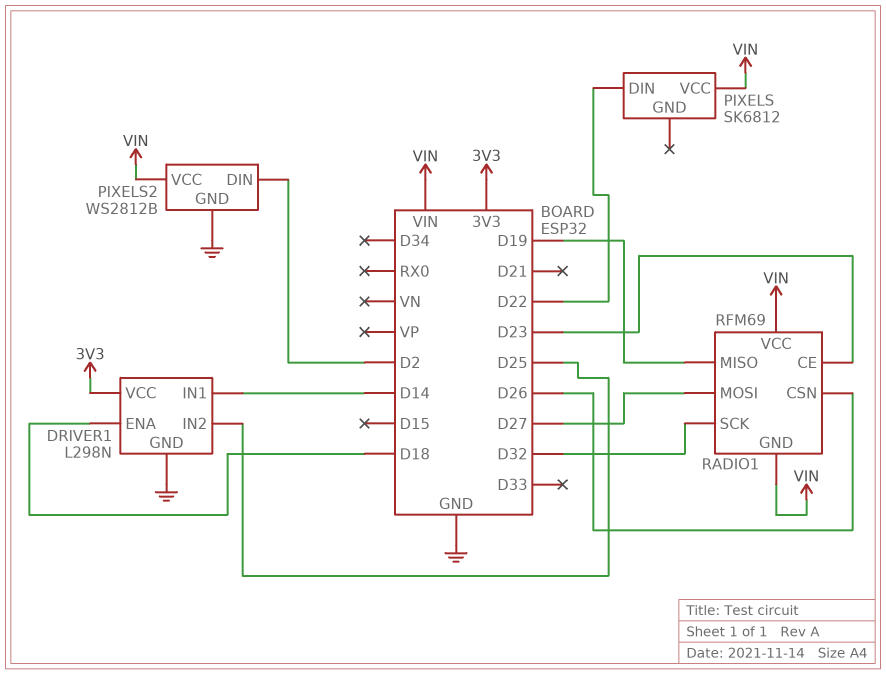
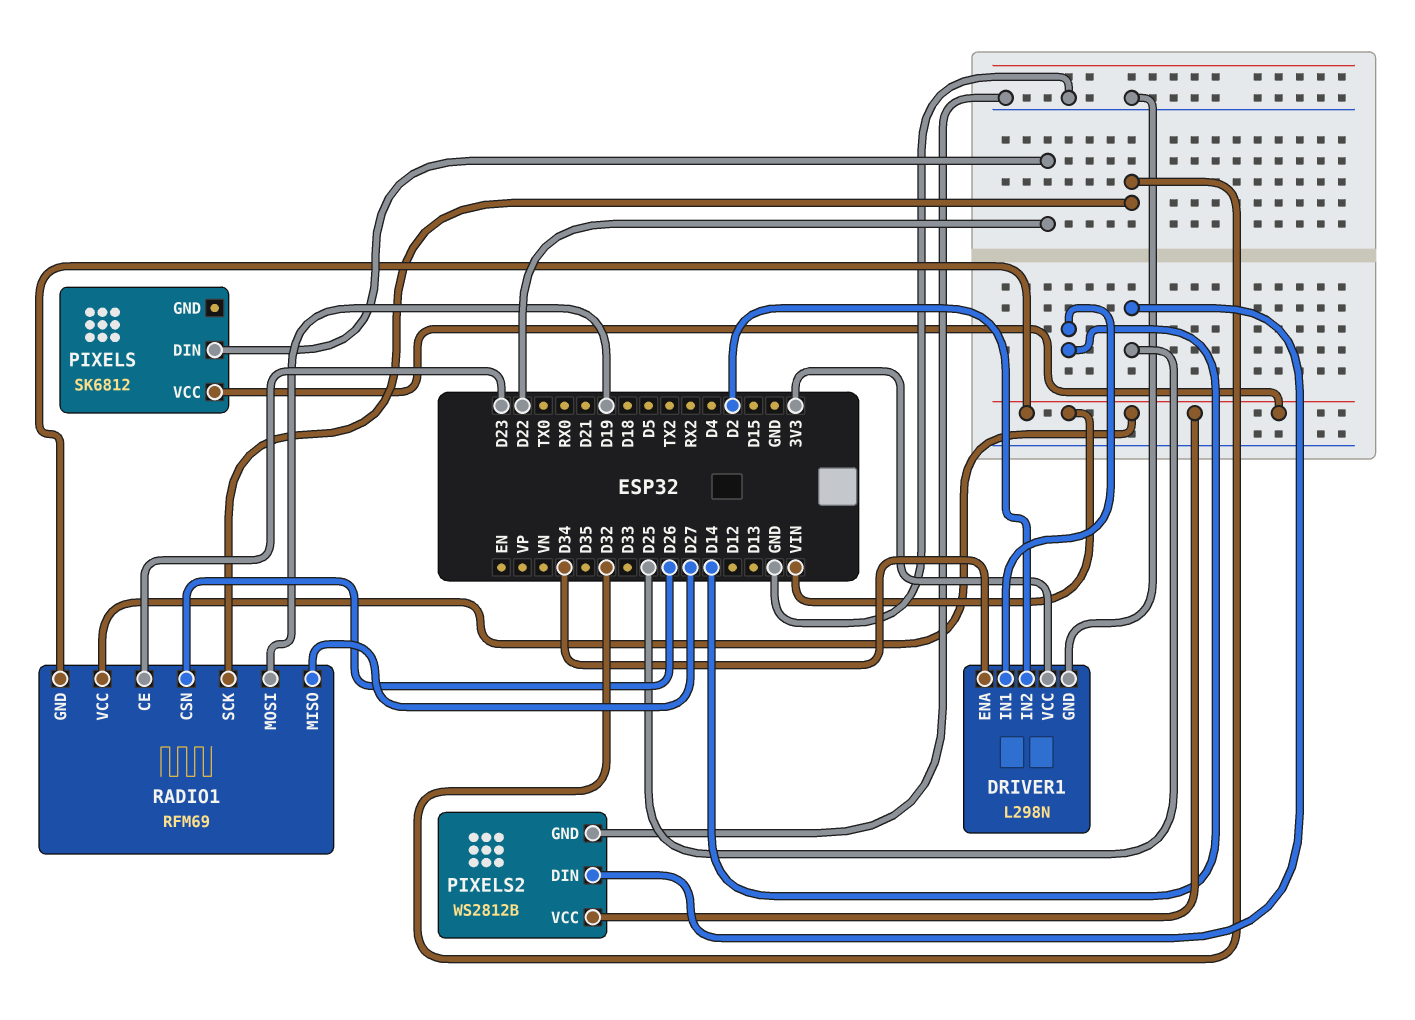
DRIVER1 pin ENA: D18 -> D34
DRIVER1 pin IN2: D25 -> D2
PIXELS2 pin DIN: D2 -> D25
RADIO1 pin MISO: D19 -> D27
RADIO1 pin MOSI: D27 -> D19

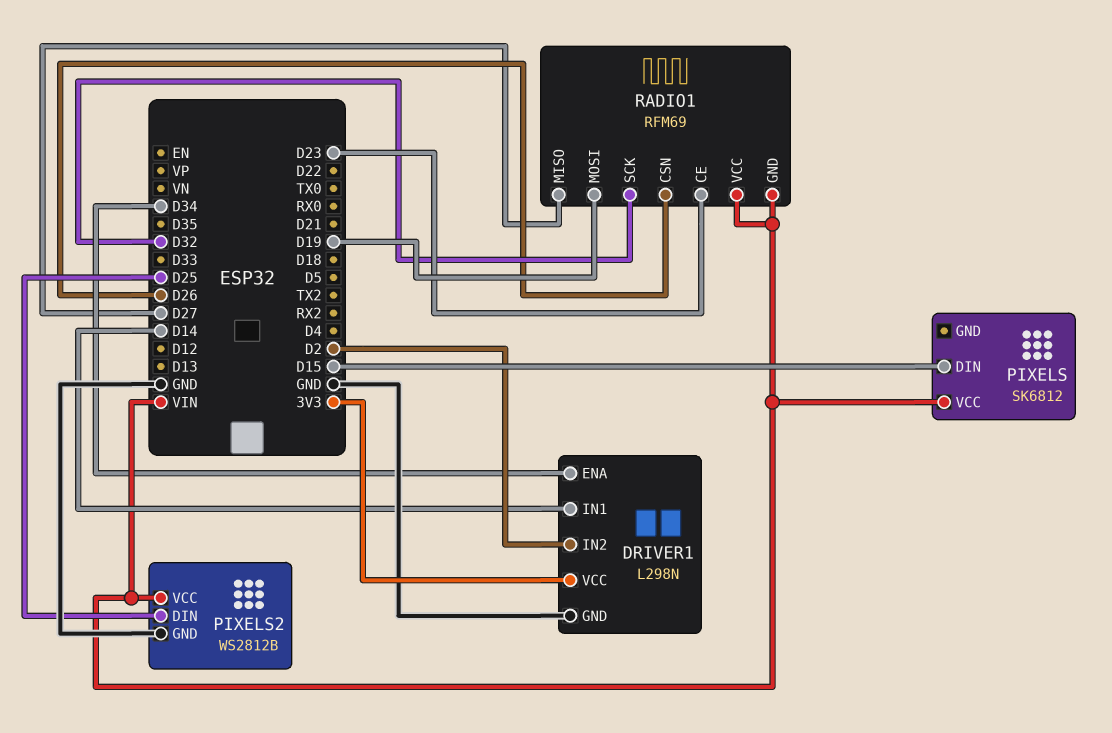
PIXELS pin DIN: D22 -> D15

